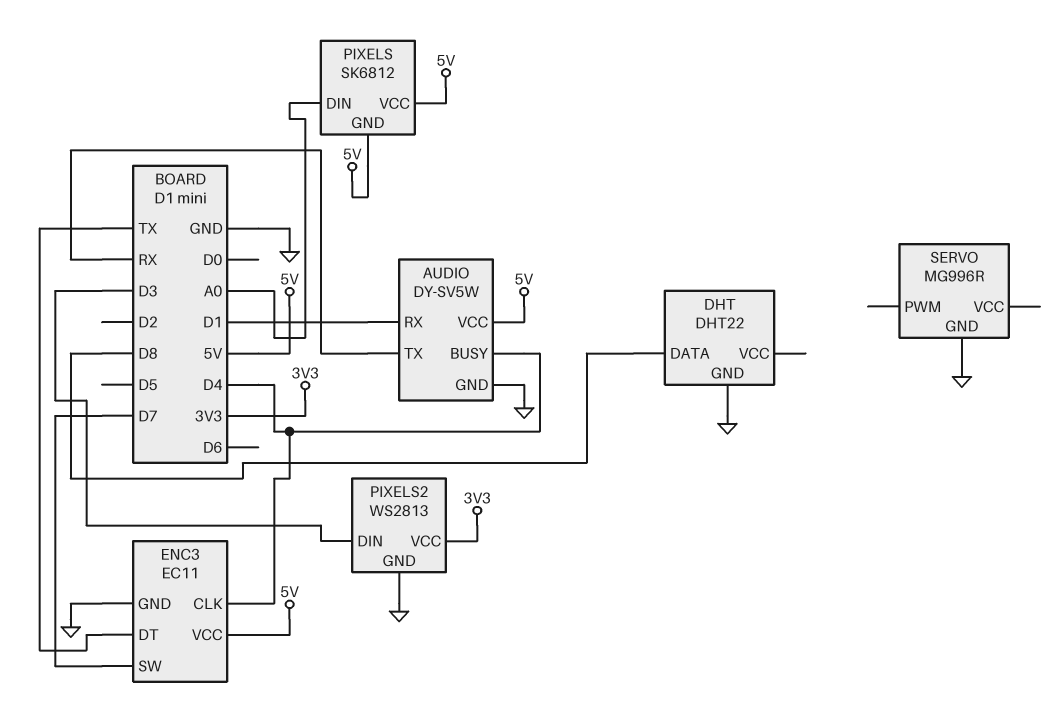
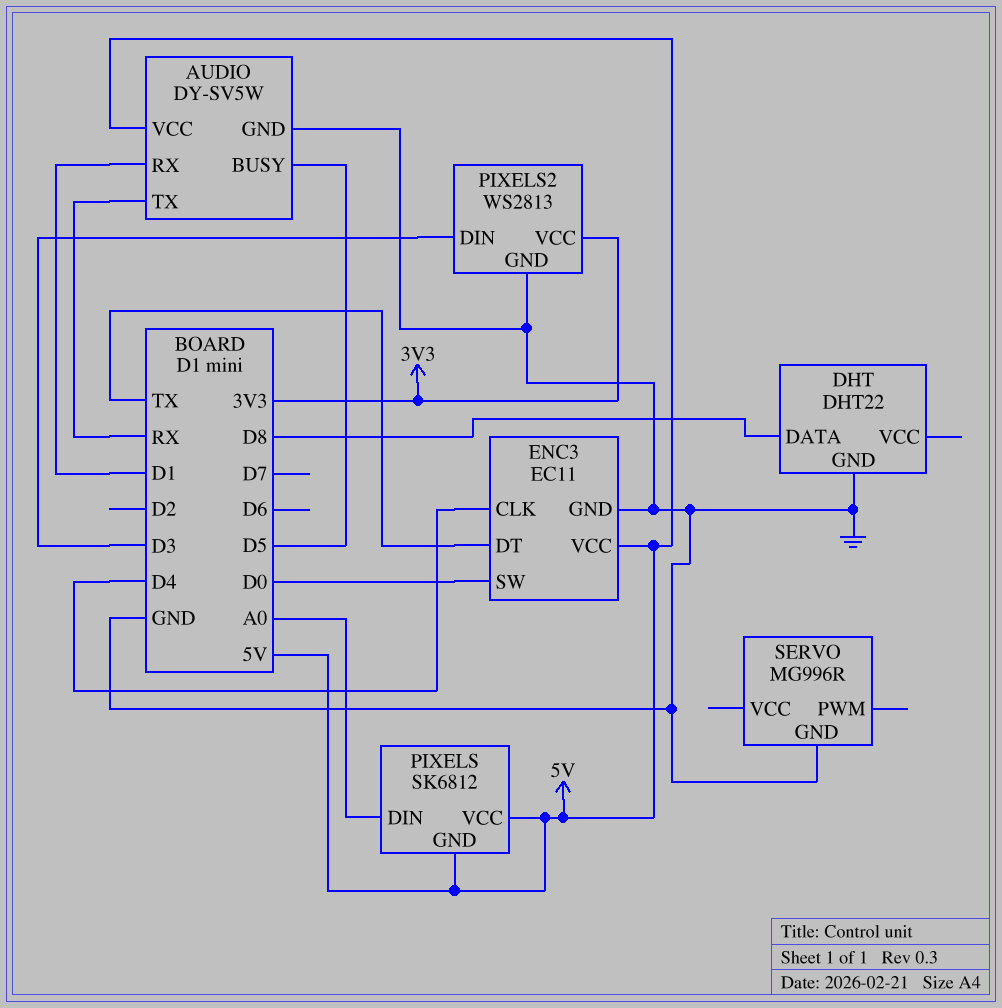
AUDIO pin BUSY: D4 -> D5
ENC3 pin SW: D7 -> D0

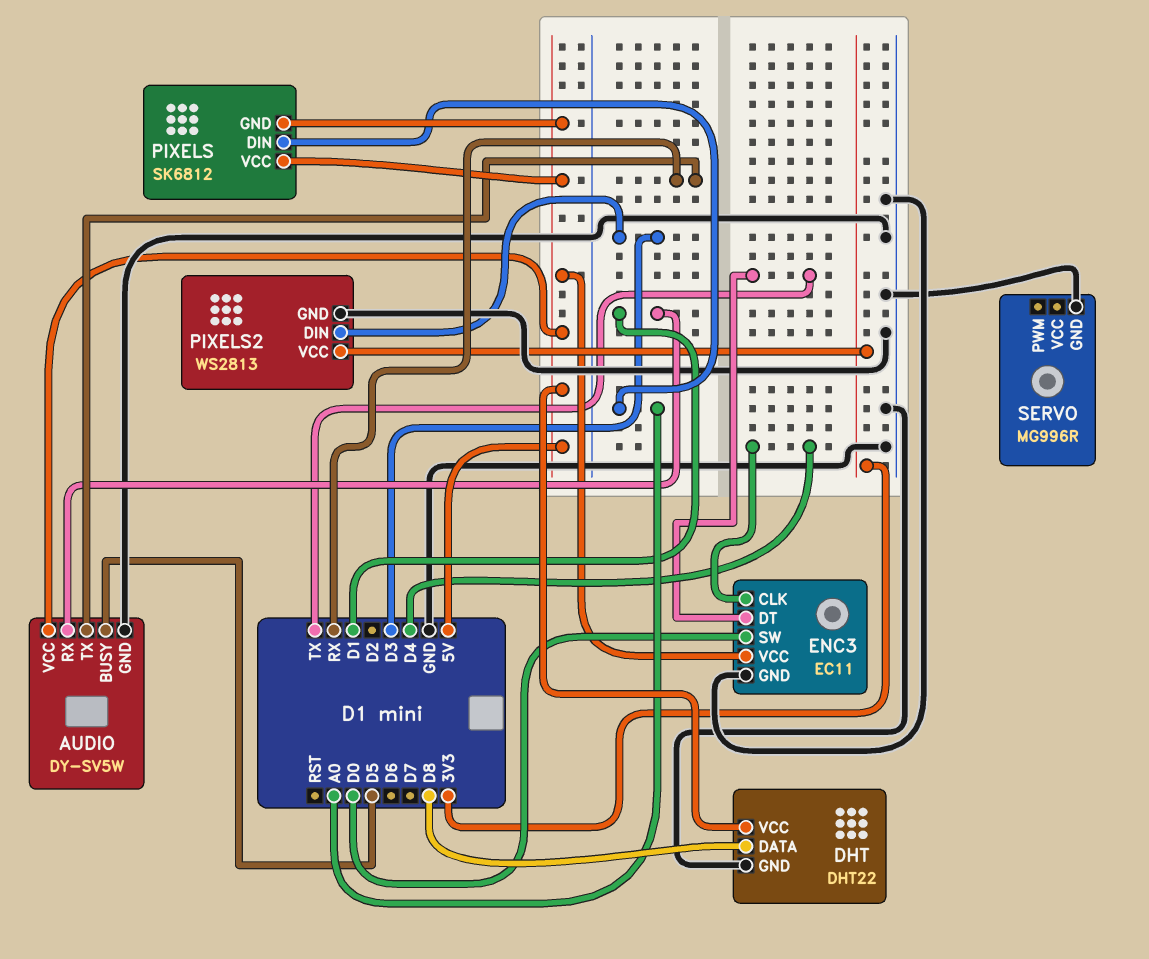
DHT pin VCC: none -> 5V

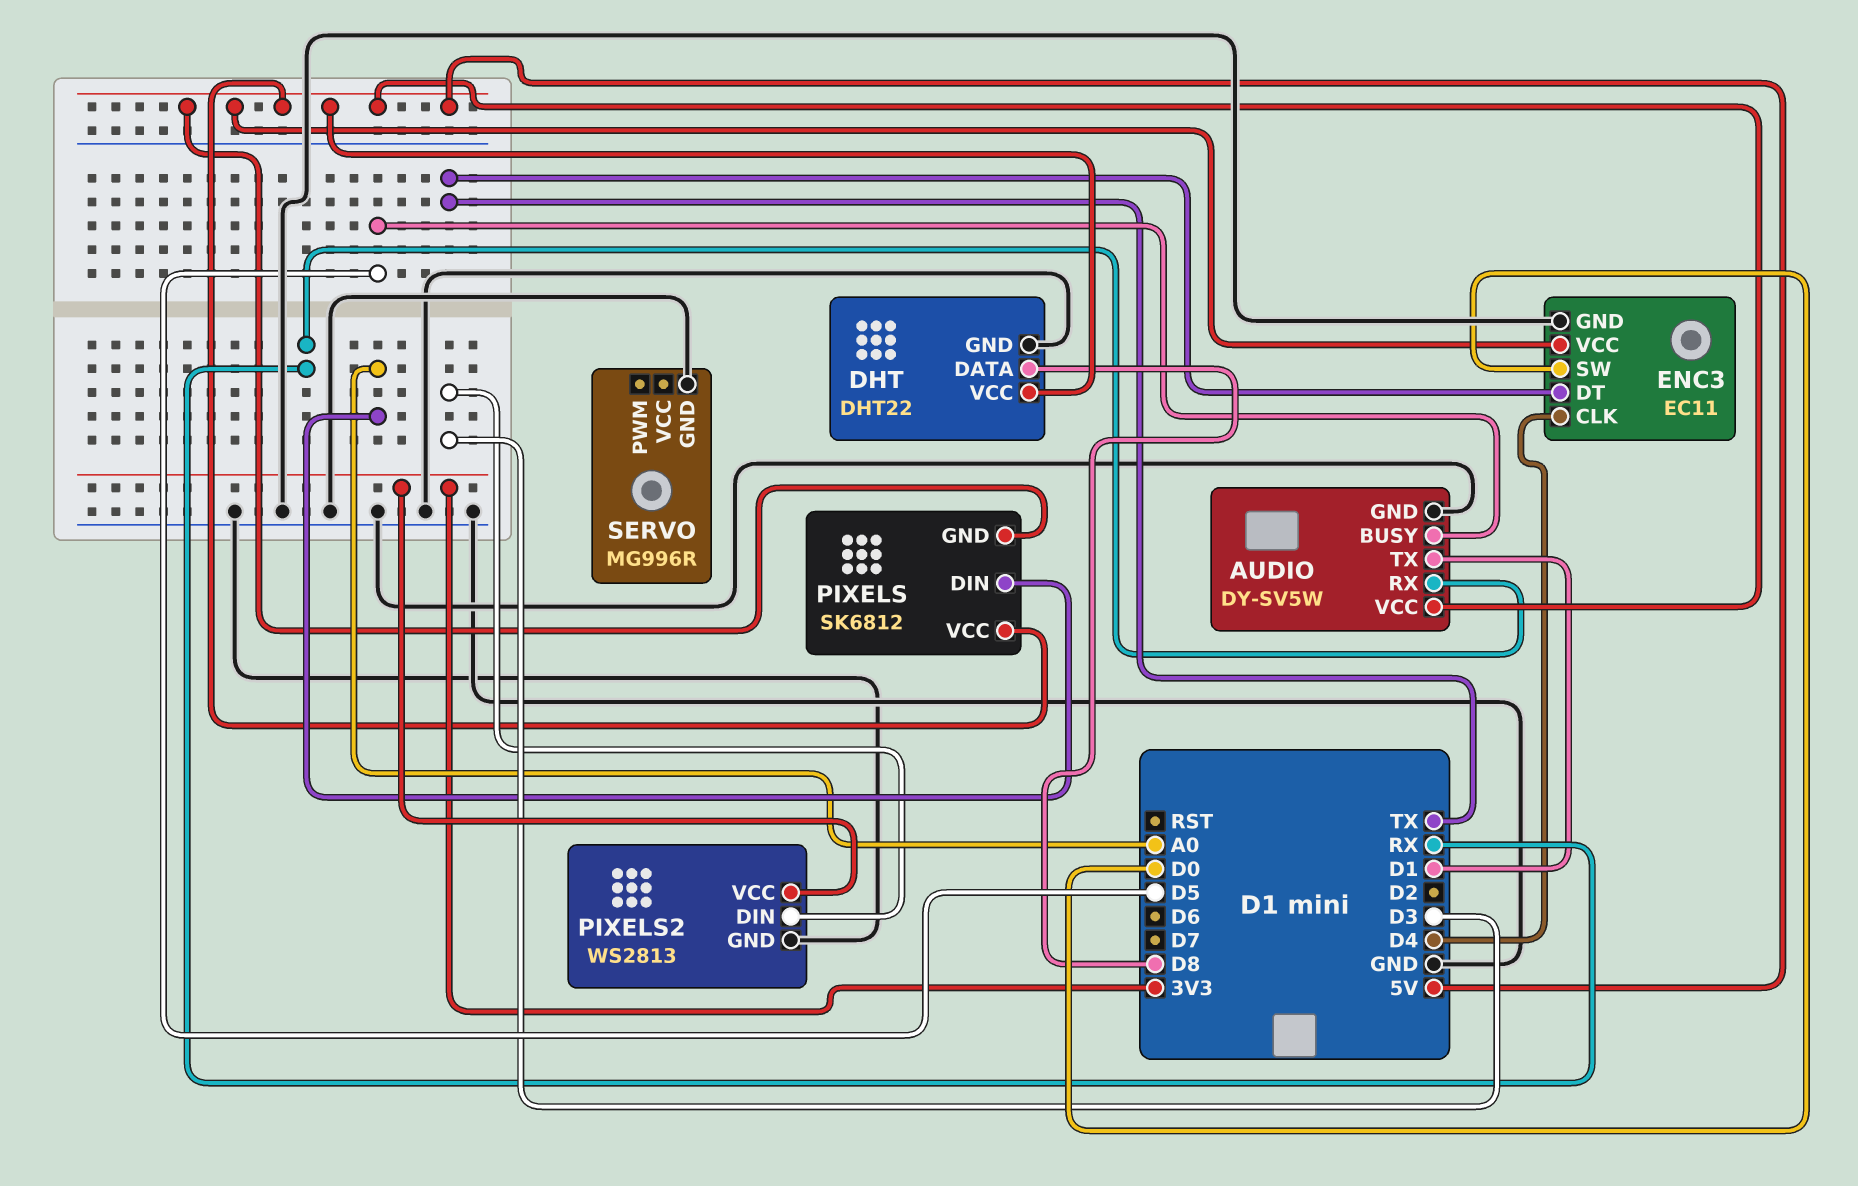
AUDIO pin RX: D1 -> RX
AUDIO pin TX: RX -> D1

